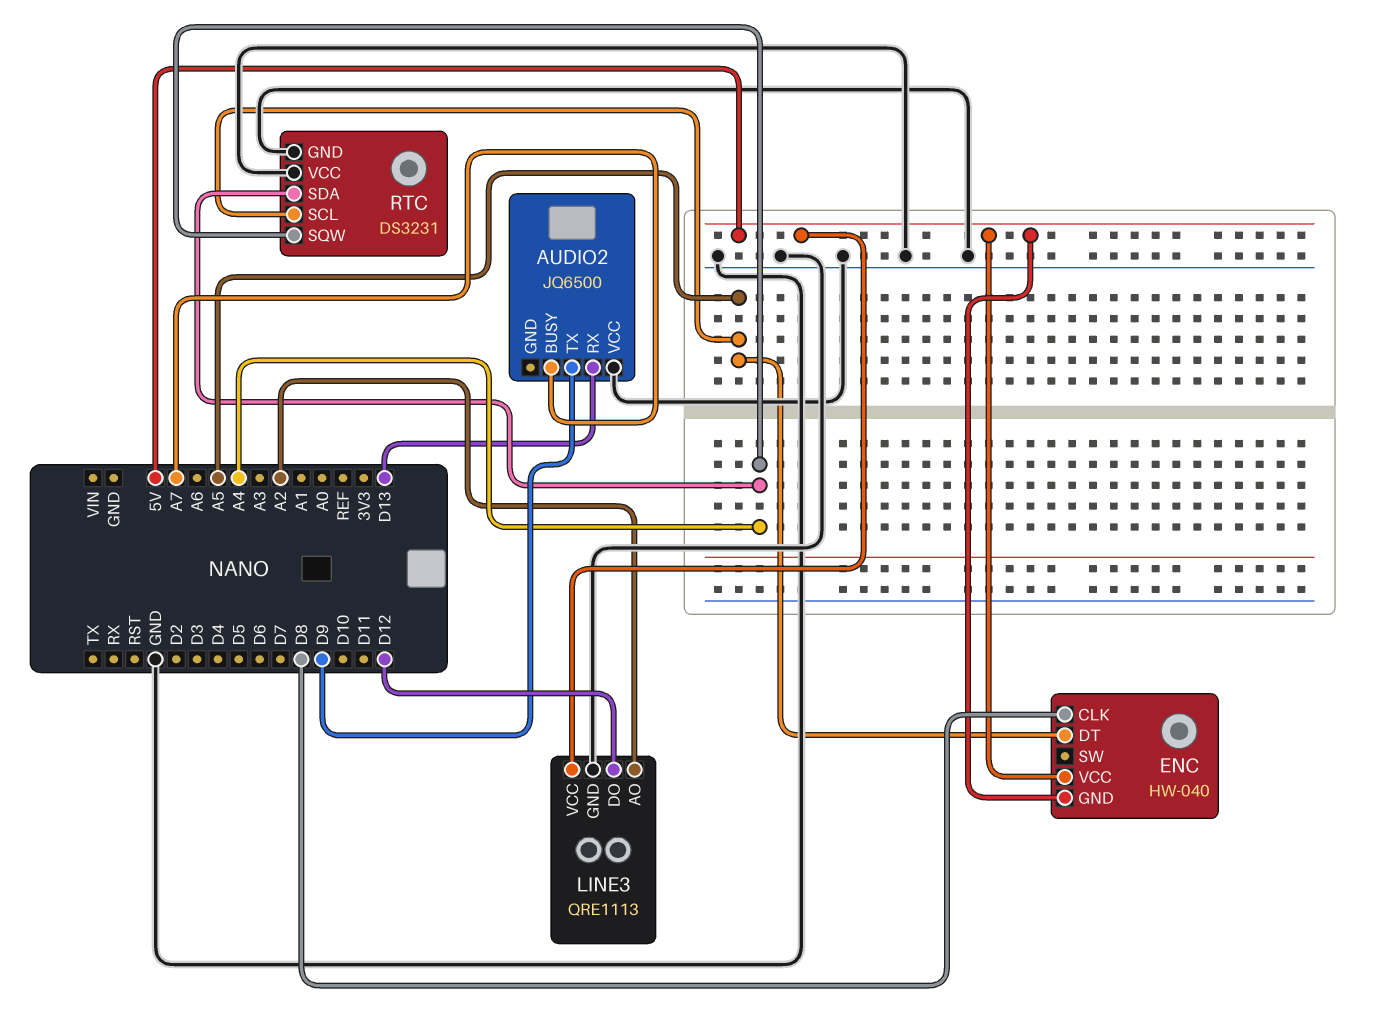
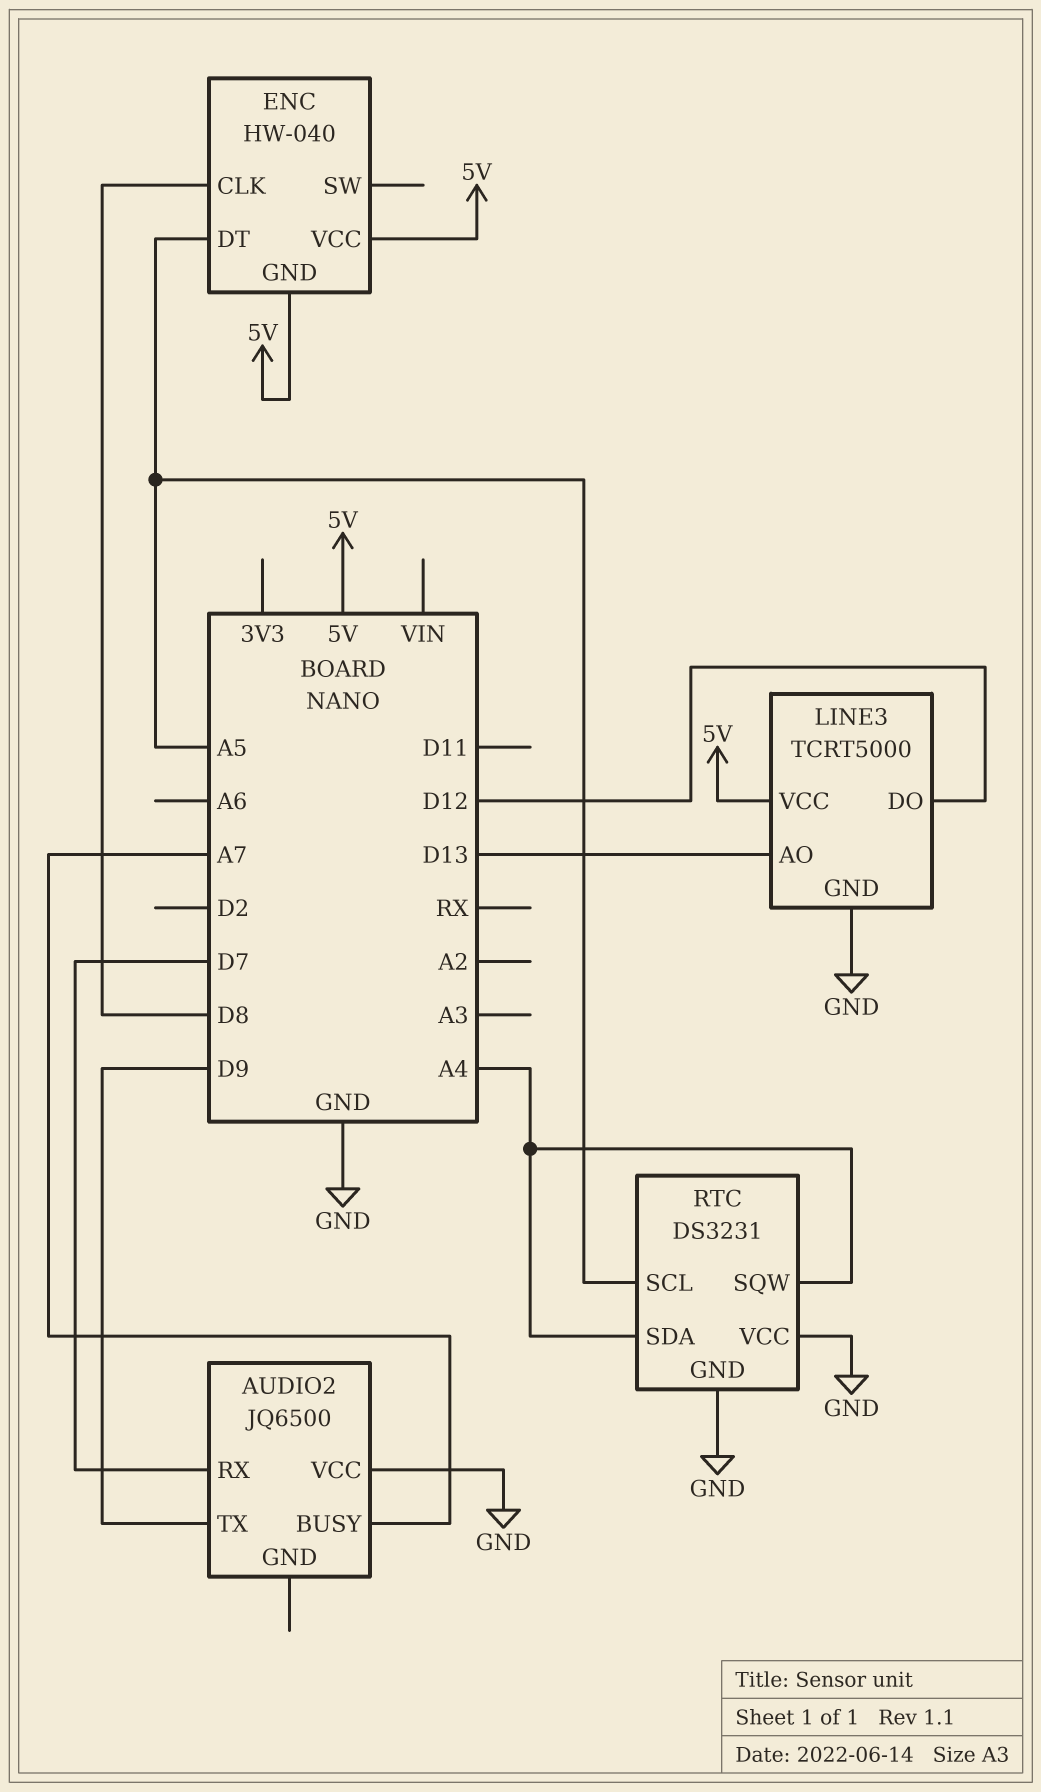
AUDIO2 pin RX: D13 -> D7
LINE3: QRE1113 -> TCRT5000
LINE3 pin AO: A2 -> D13

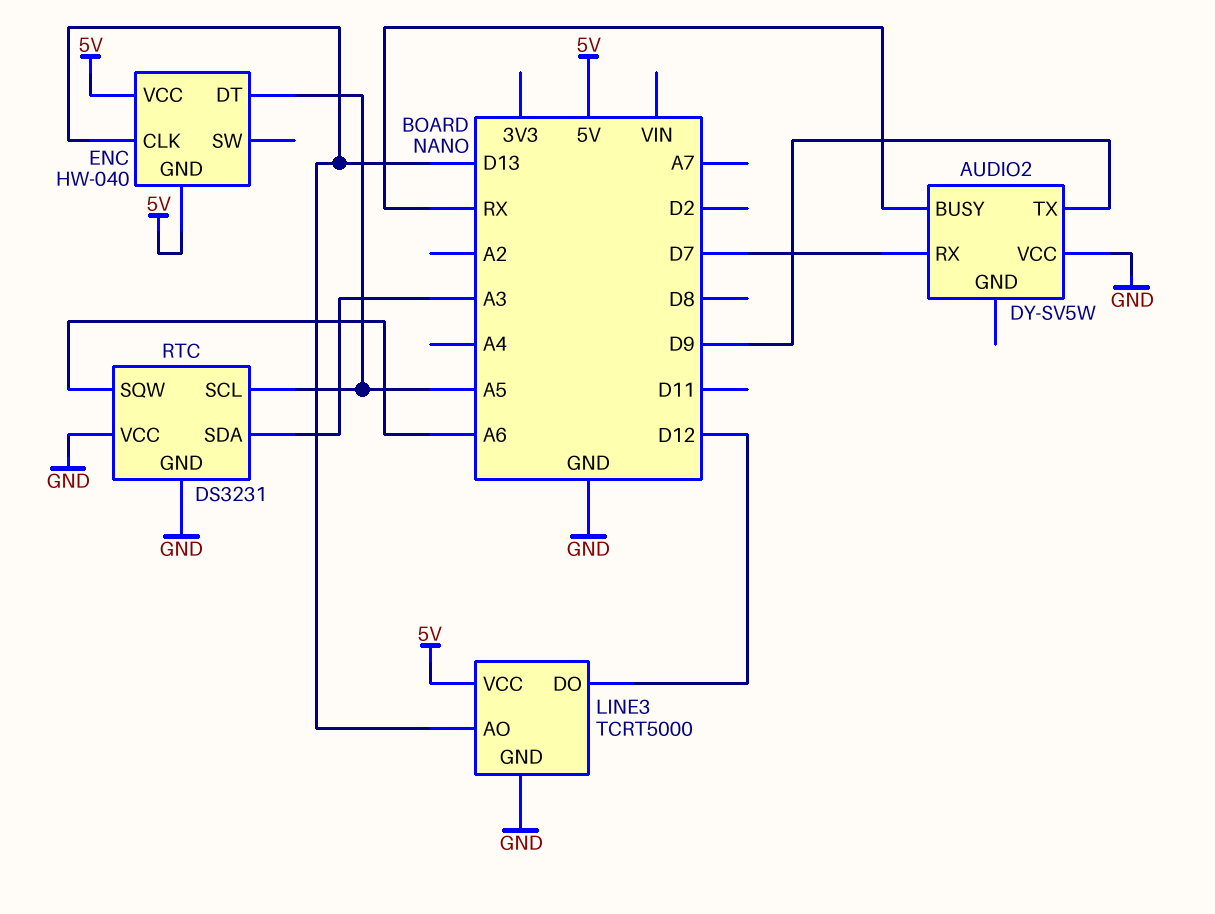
AUDIO2: JQ6500 -> DY-SV5W
AUDIO2 pin BUSY: A7 -> RX
ENC pin CLK: D8 -> D13
RTC pin SDA: A4 -> A3
RTC pin SQW: A4 -> A6

